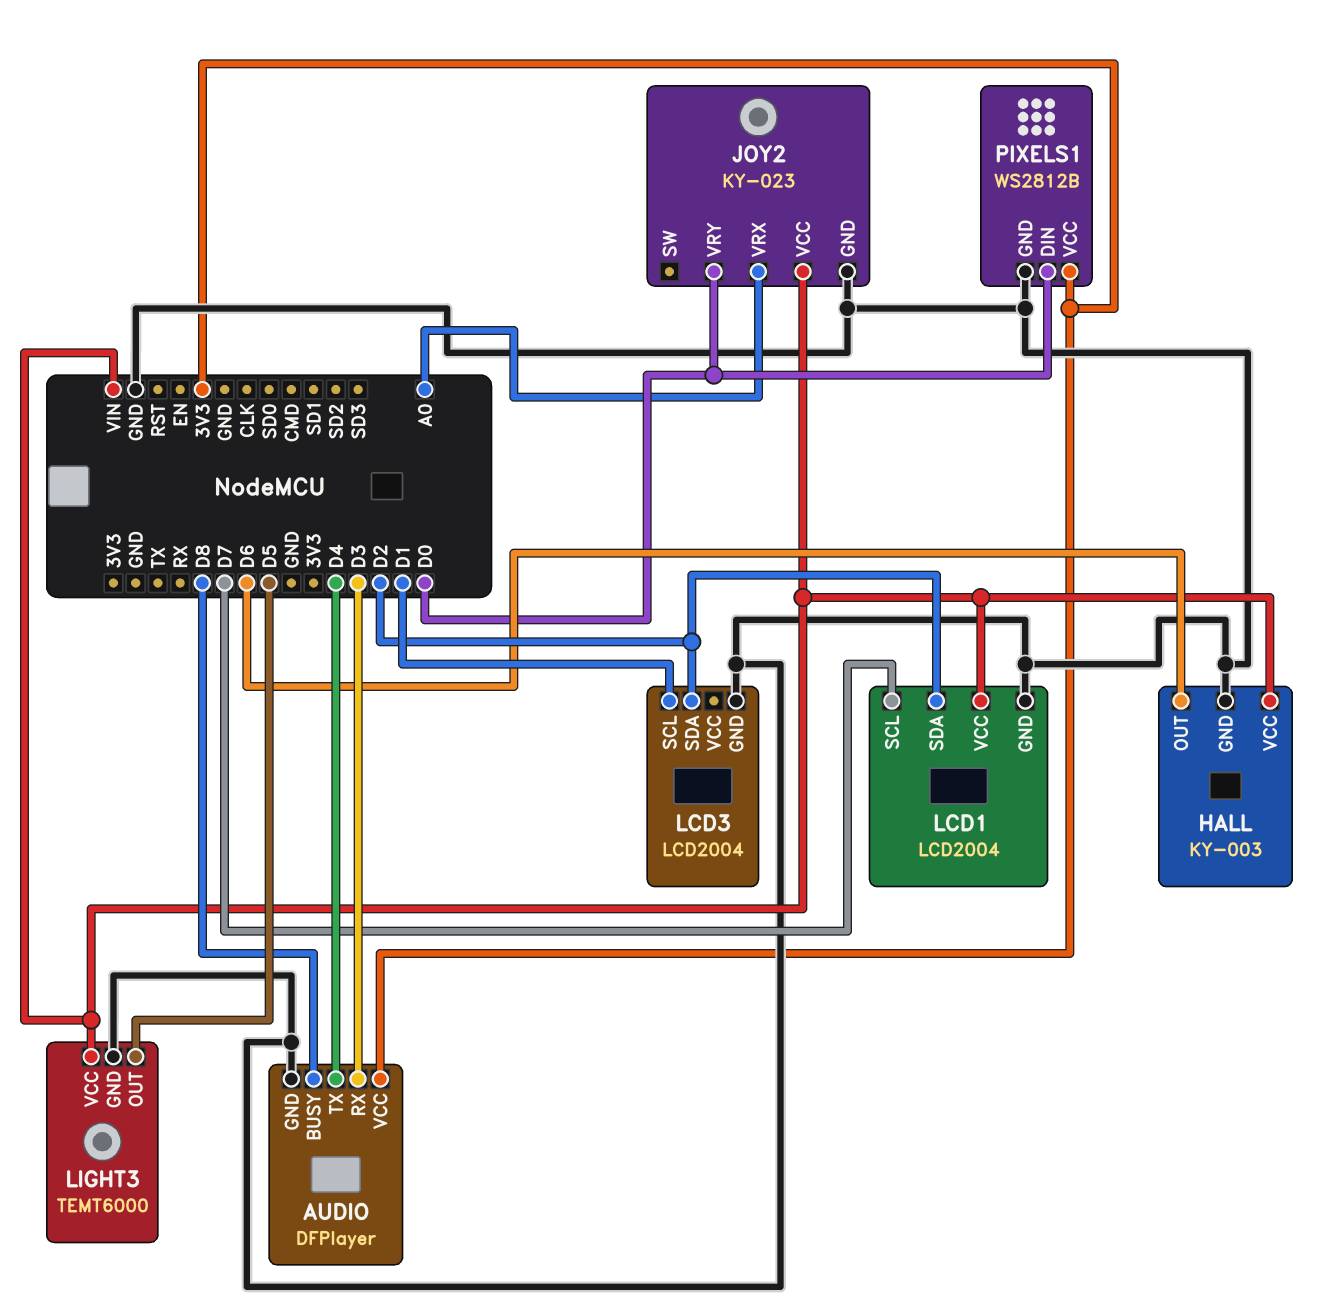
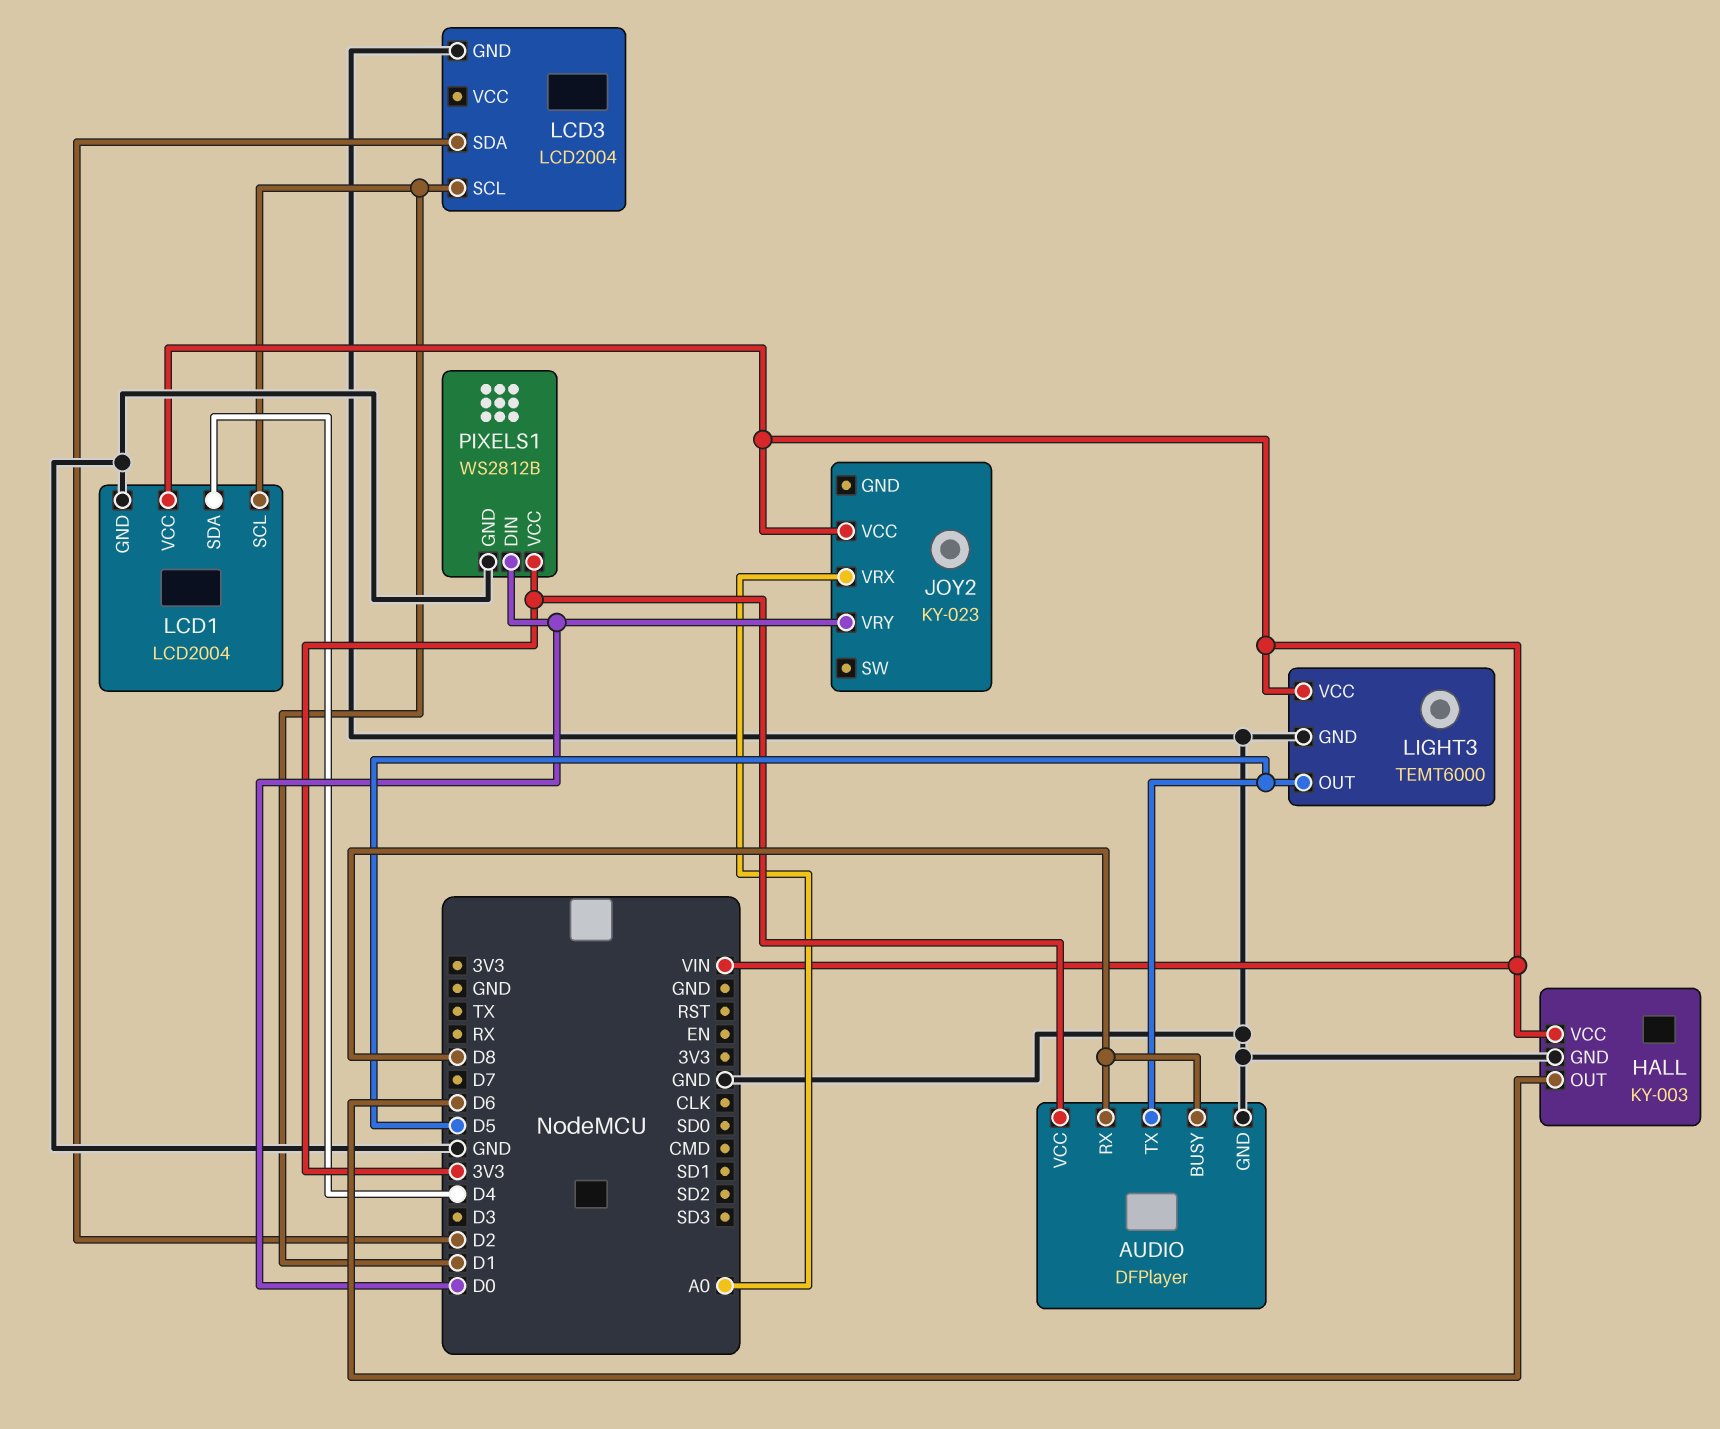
AUDIO pin RX: D3 -> D8
AUDIO pin TX: D4 -> D5
JOY2 pin GND: GND -> none
LCD1 pin SCL: D7 -> D1
LCD1 pin SDA: D2 -> D4

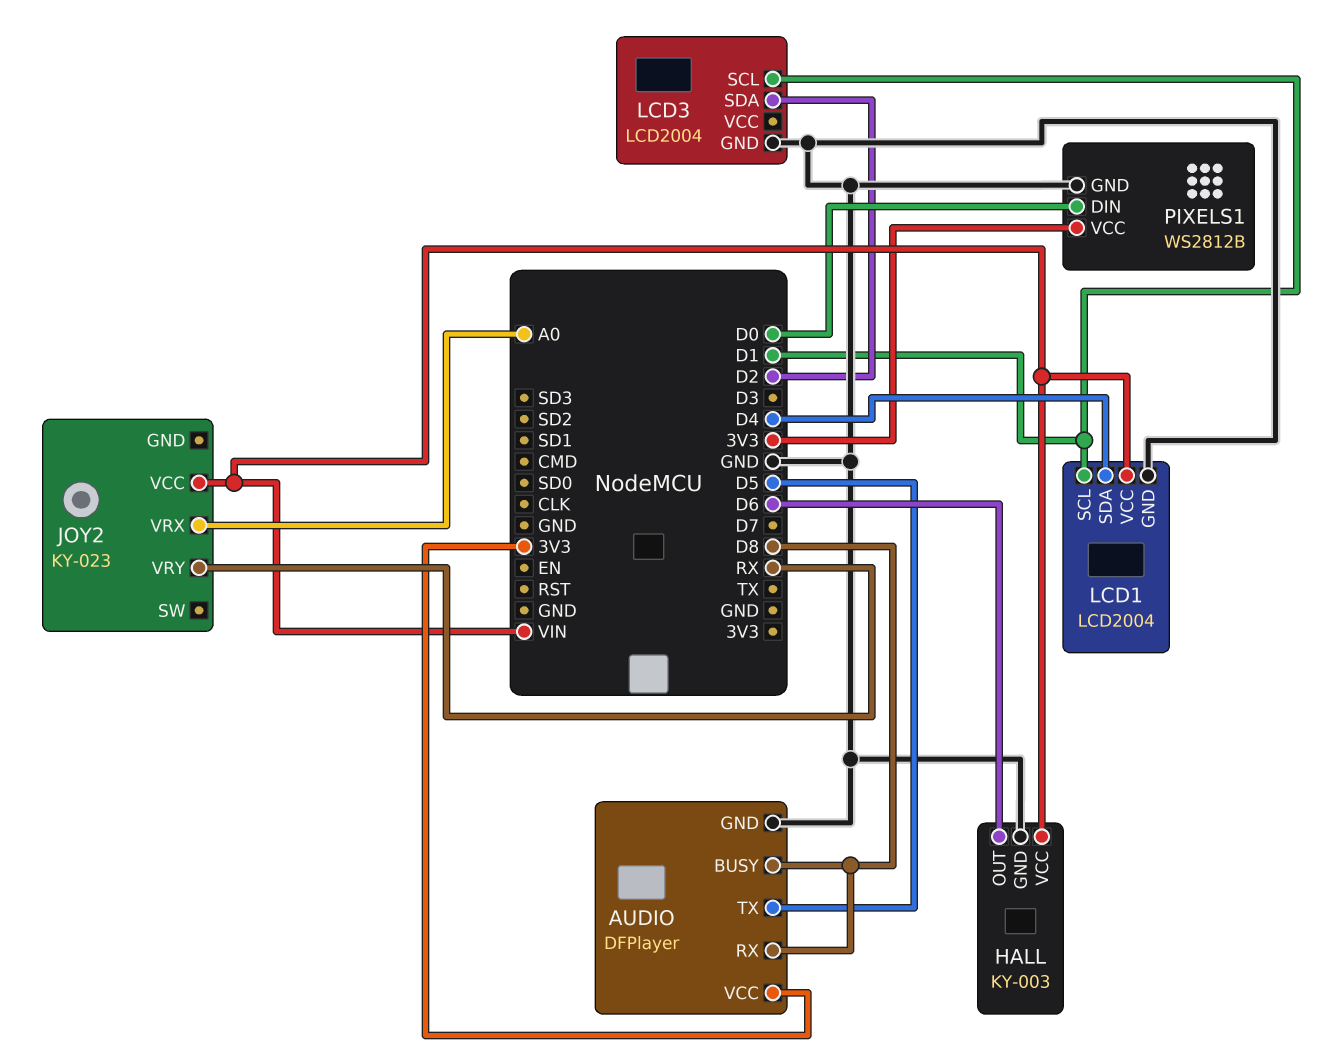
JOY2 pin VRY: D0 -> RX
LIGHT3: TEMT6000 -> none
LIGHT3 pin GND: GND -> none
LIGHT3 pin OUT: D5 -> none
LIGHT3 pin VCC: VIN -> none

